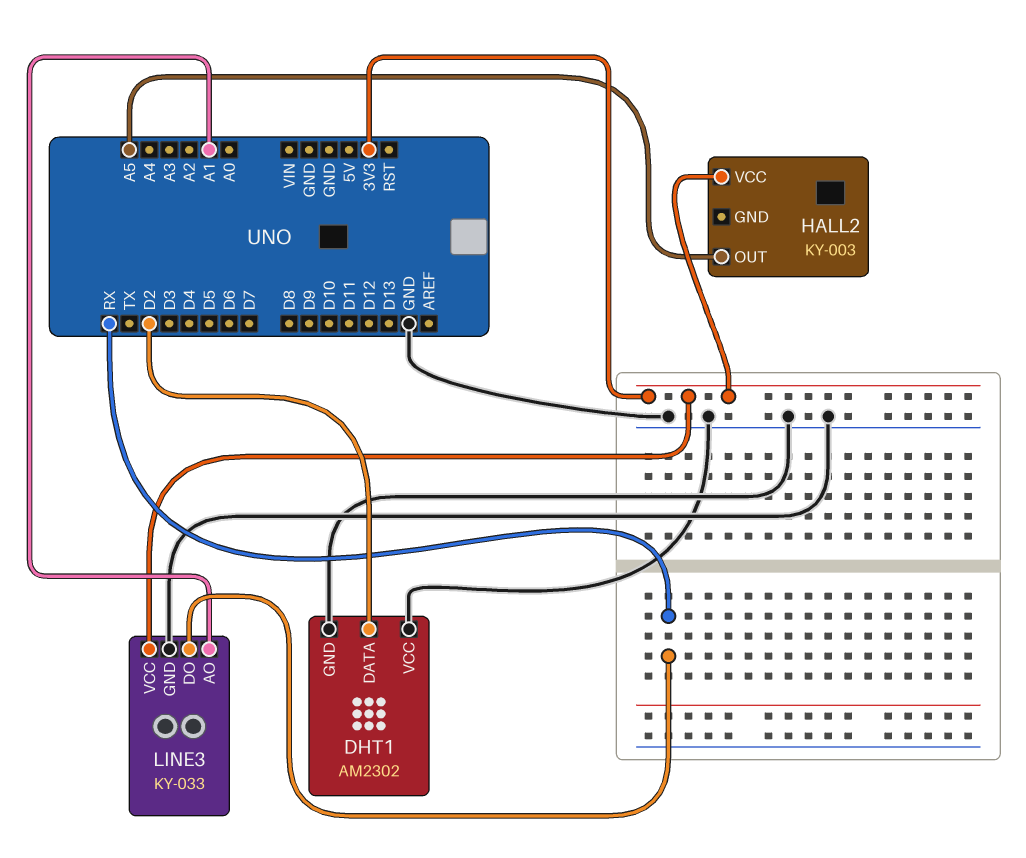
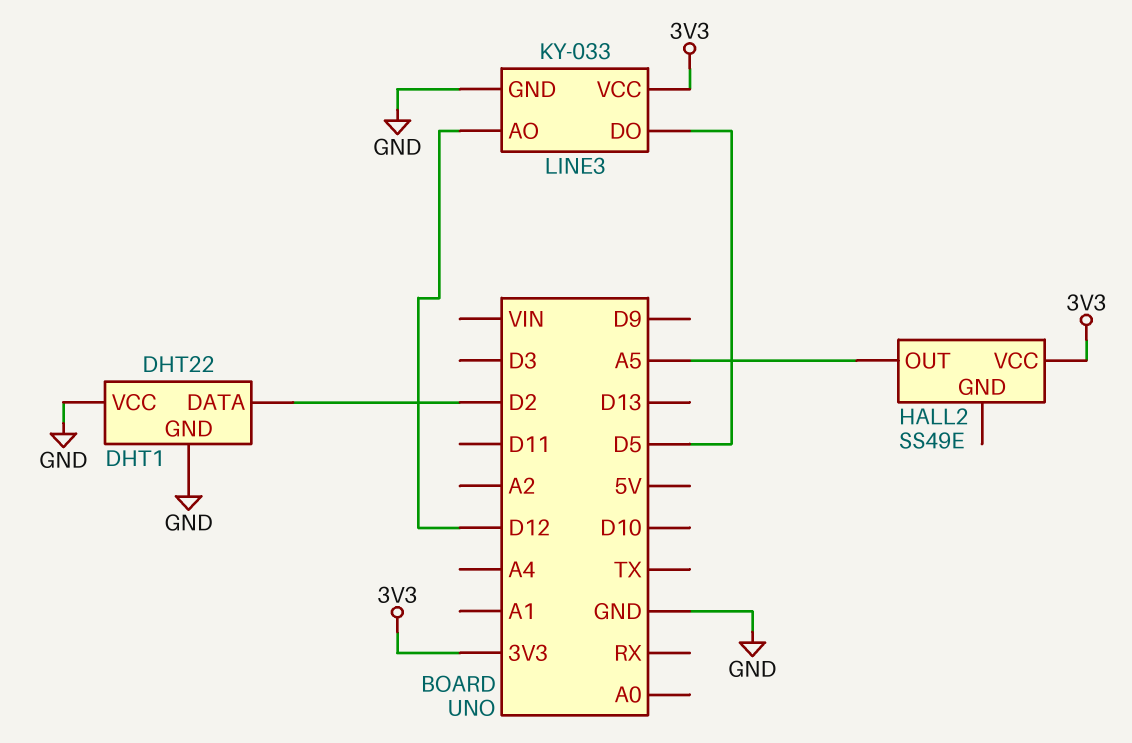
DHT1: AM2302 -> DHT22
HALL2: KY-003 -> SS49E
LINE3 pin AO: A1 -> D12
LINE3 pin DO: RX -> D5

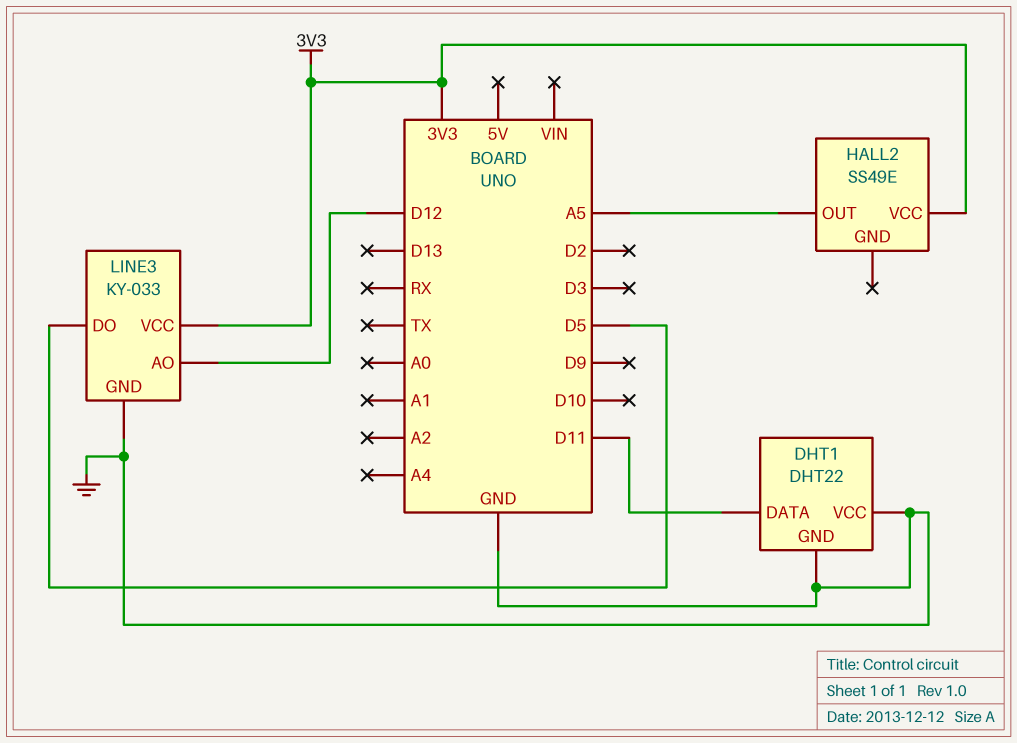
DHT1 pin DATA: D2 -> D11

